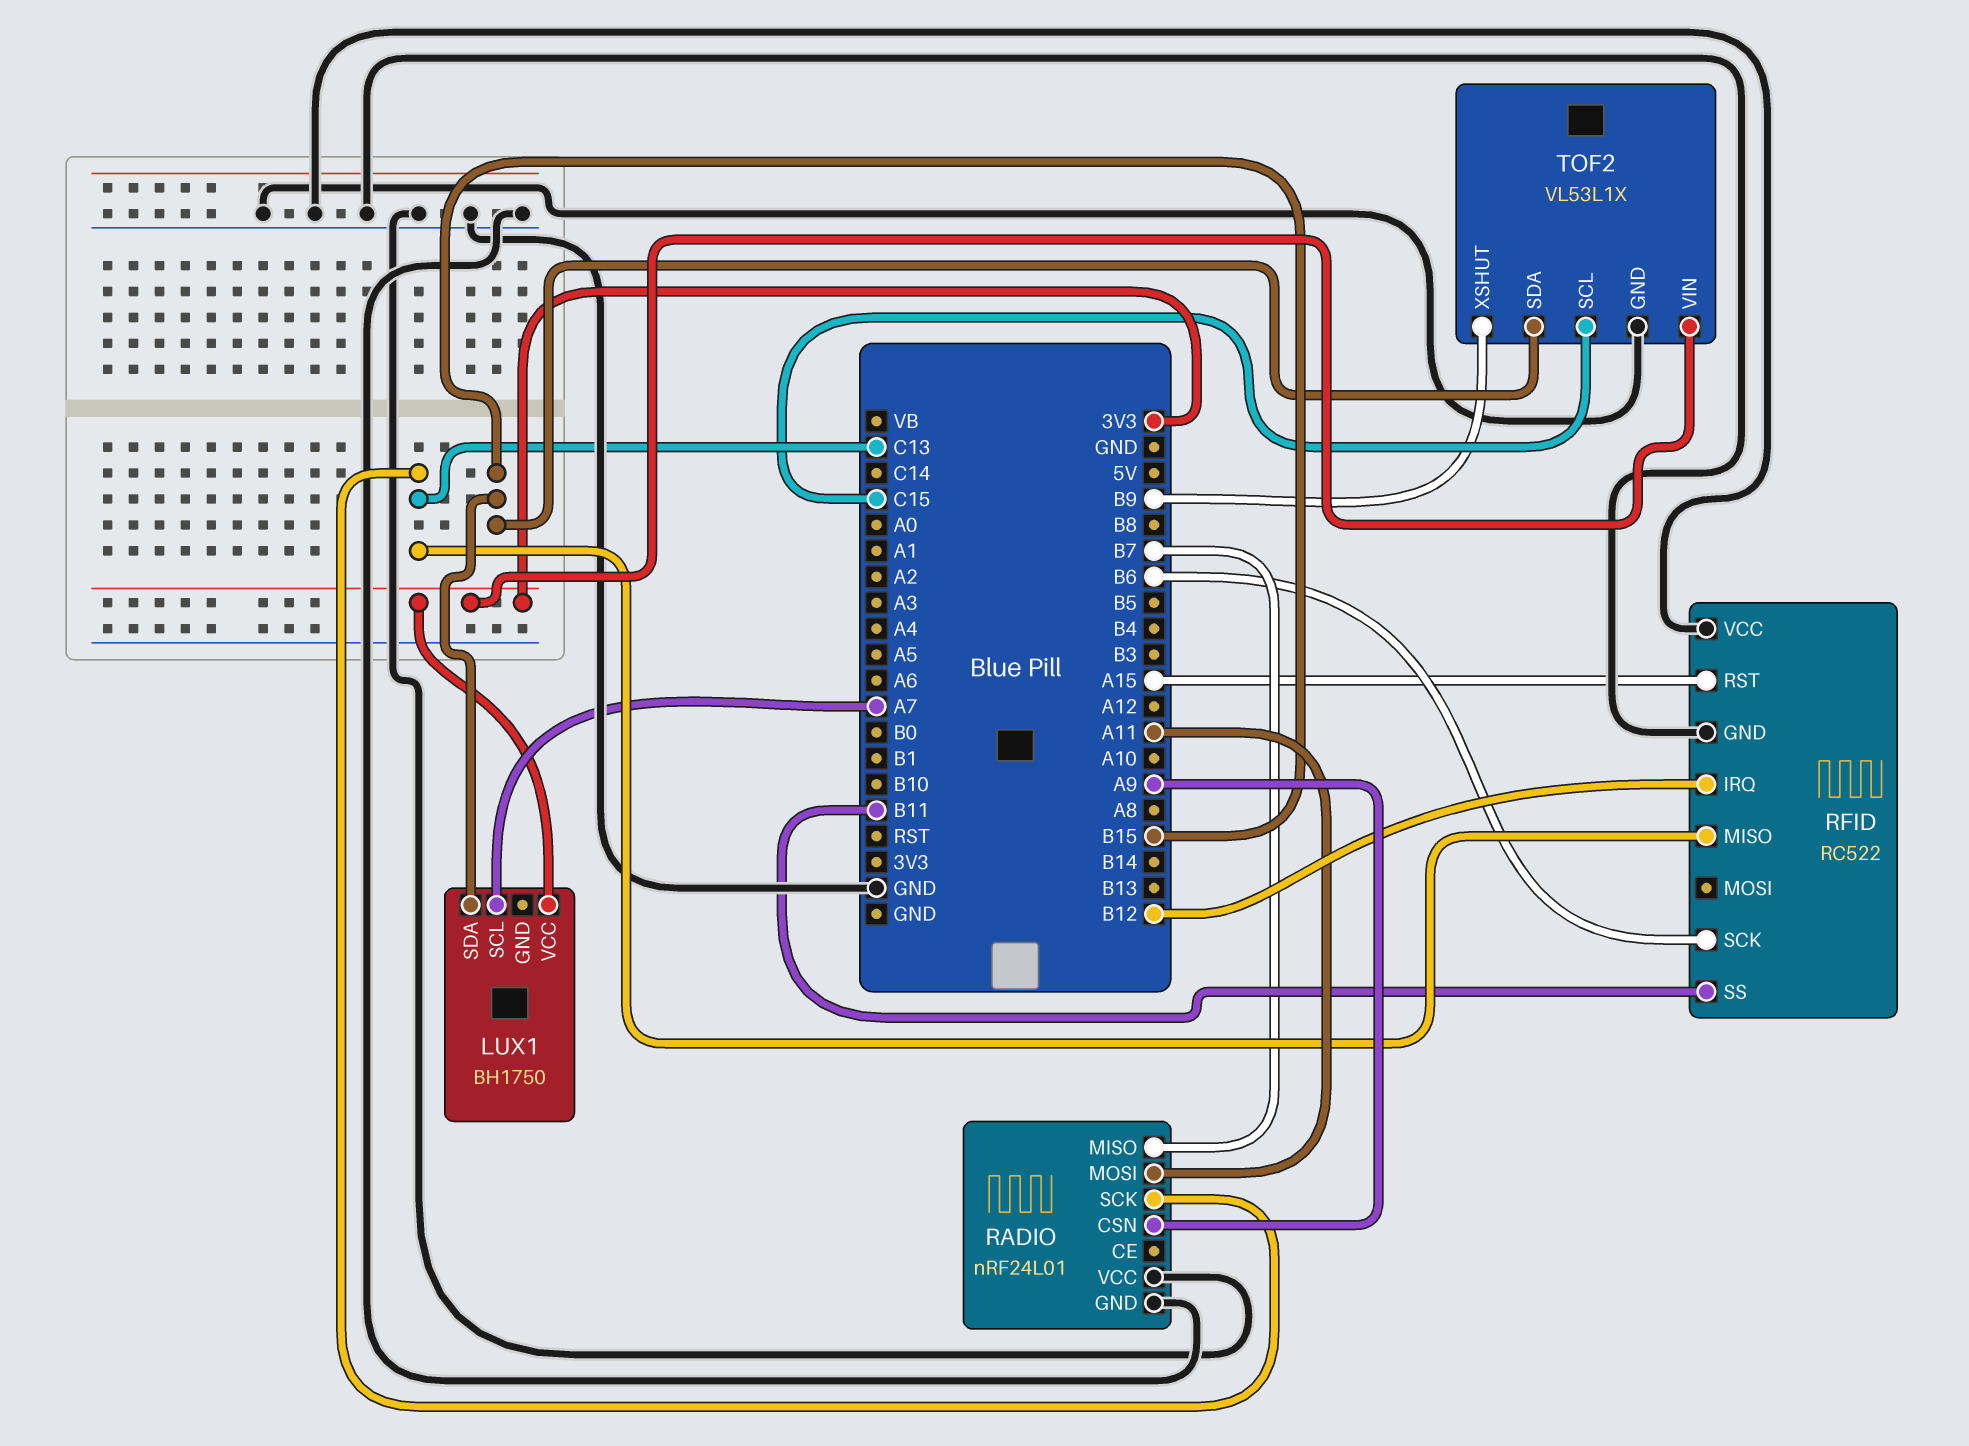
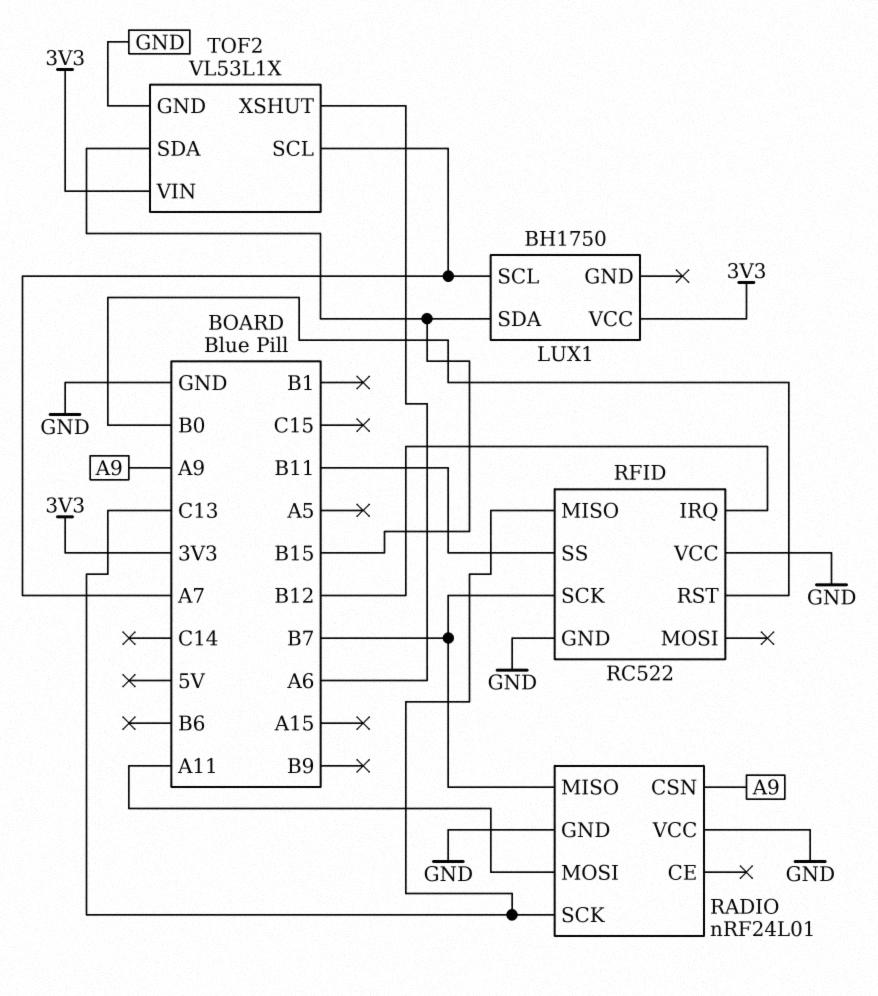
RFID pin RST: A15 -> B0
RFID pin SCK: B6 -> B7
TOF2 pin SCL: C15 -> A7
TOF2 pin XSHUT: B9 -> A6

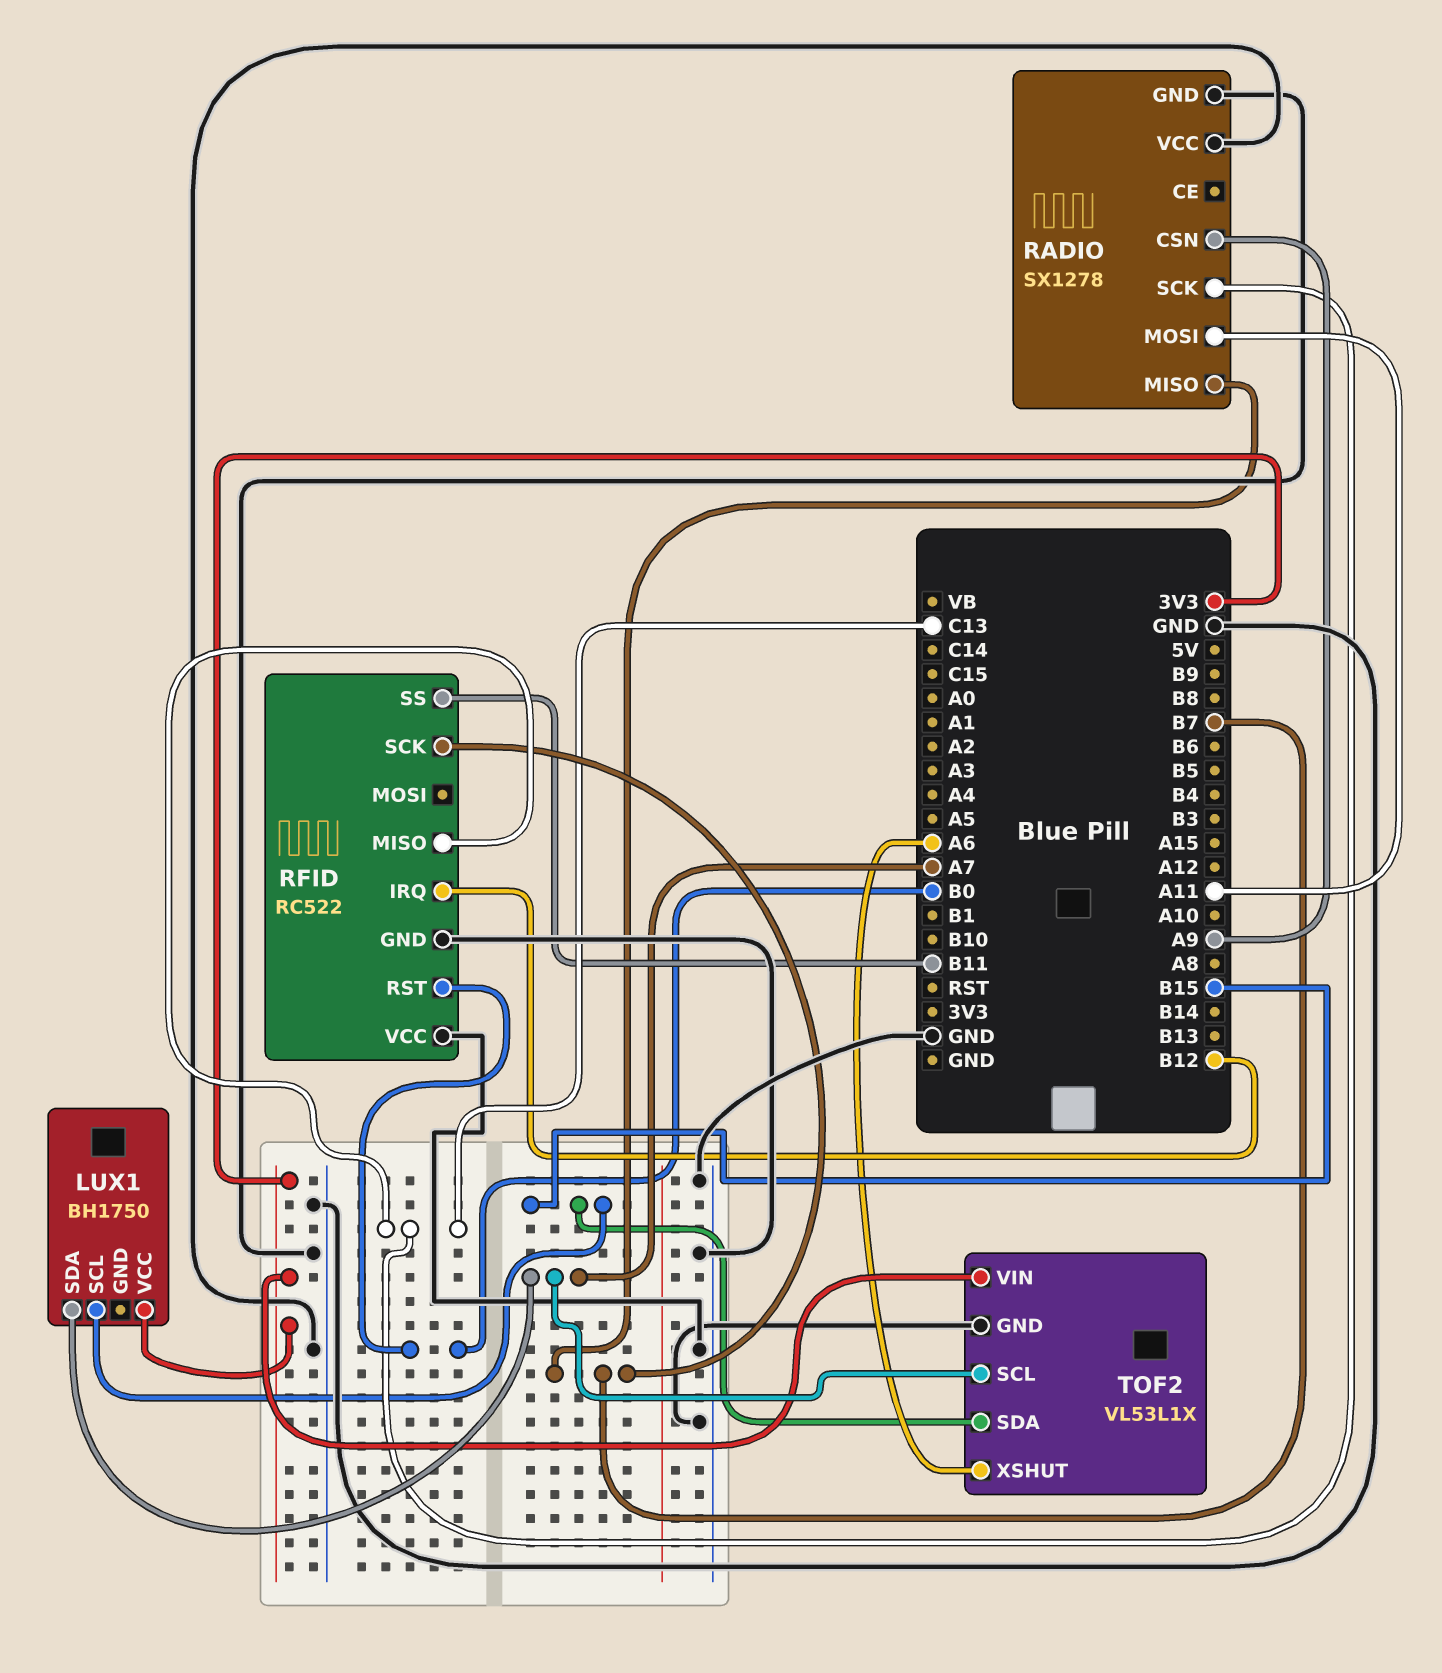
LUX1 pin SCL: A7 -> B15
LUX1 pin SDA: B15 -> A7
RADIO: nRF24L01 -> SX1278

